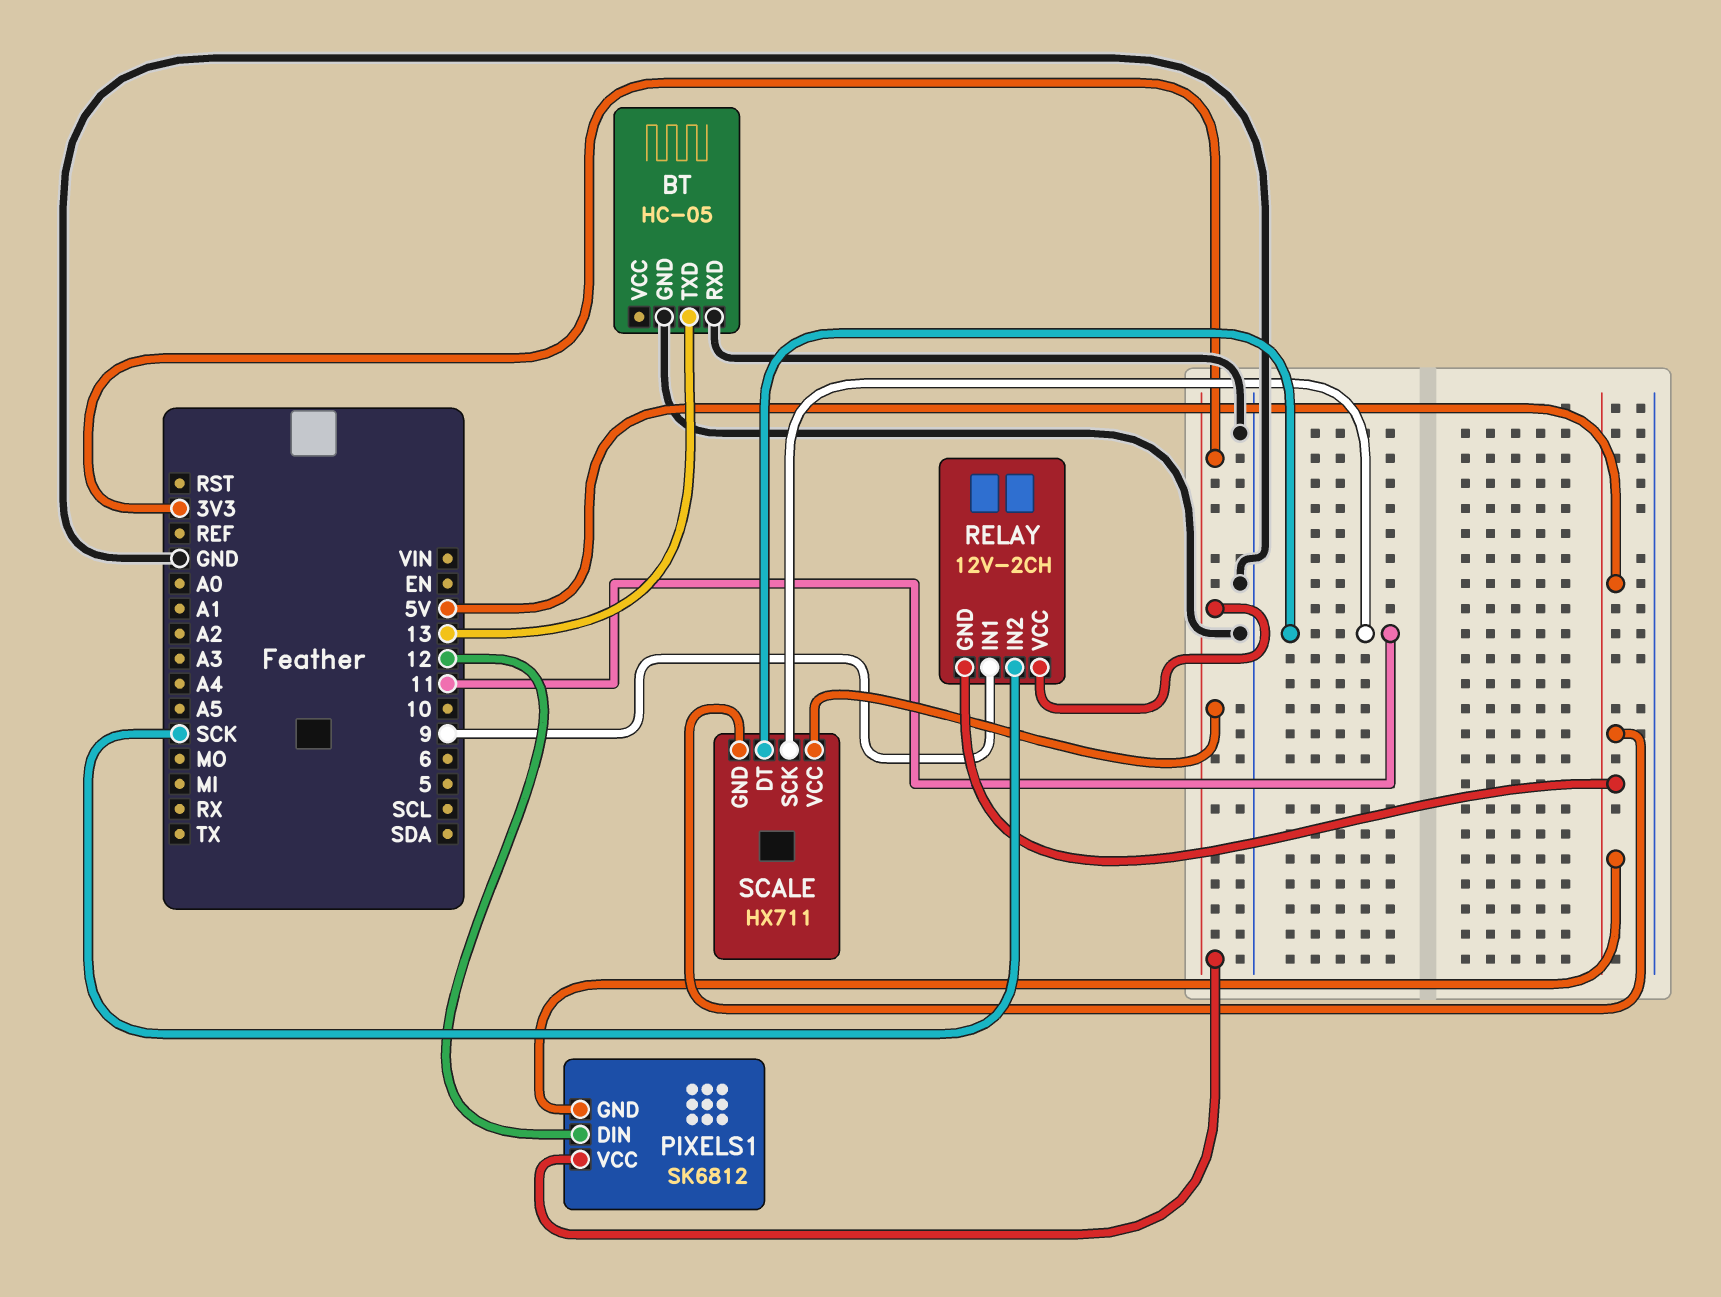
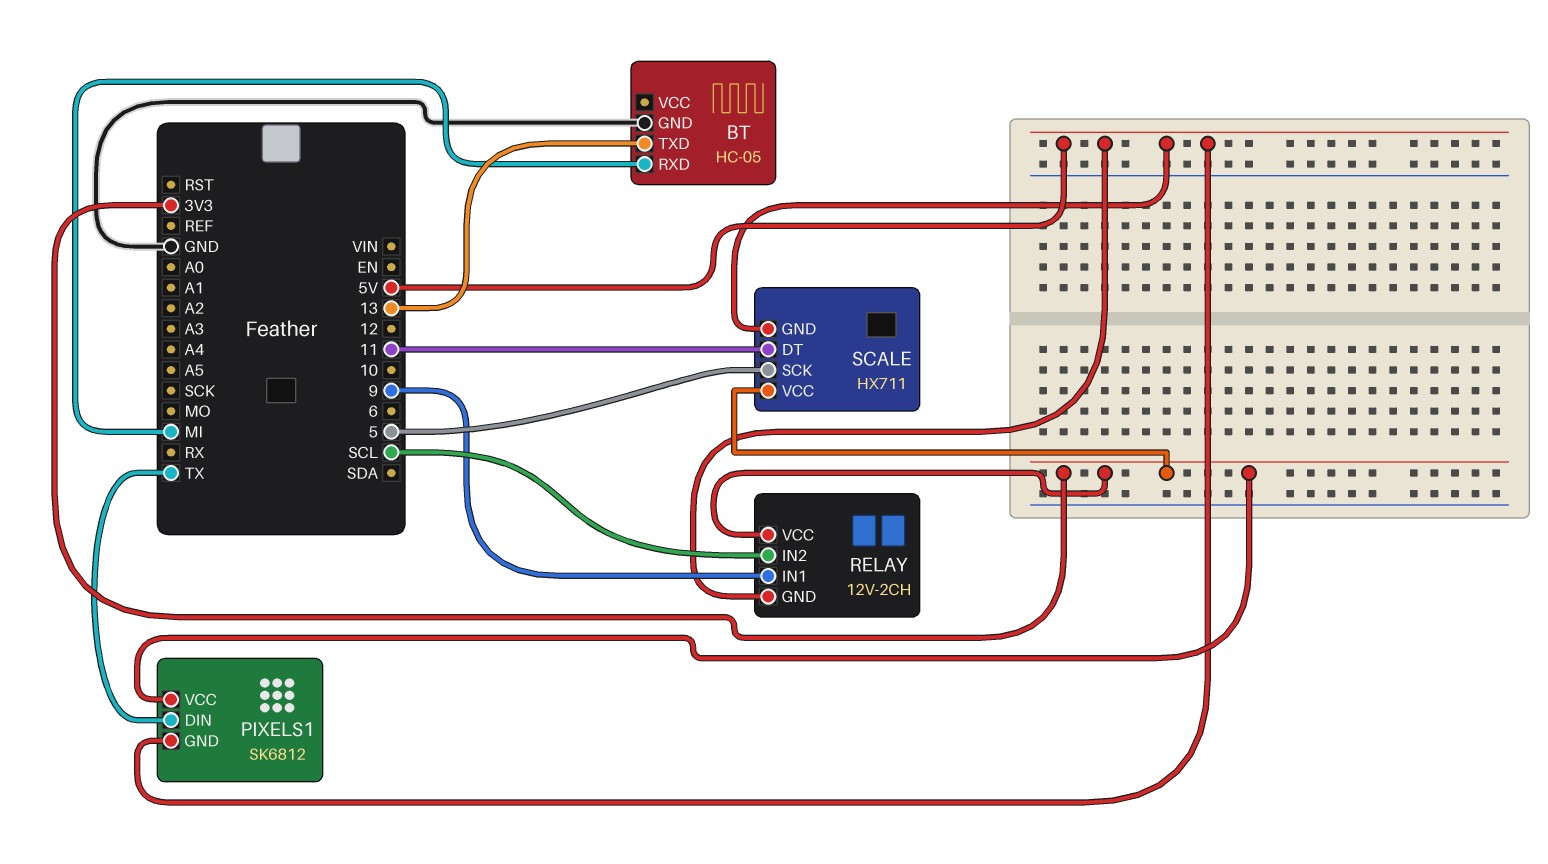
BT pin RXD: GND -> MI
PIXELS1 pin DIN: 12 -> TX
RELAY pin IN2: SCK -> SCL
SCALE pin SCK: 11 -> 5

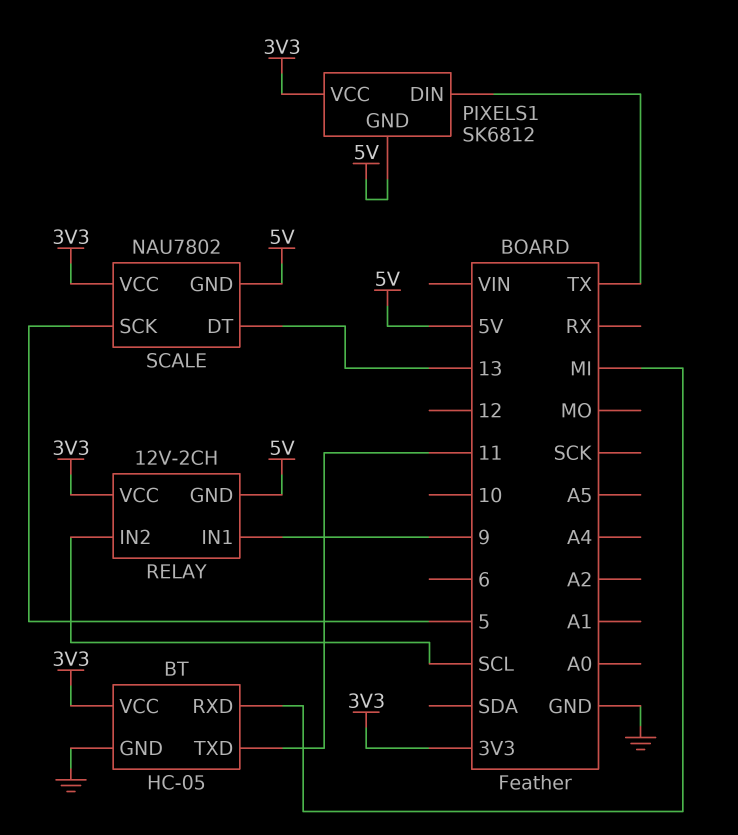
BT pin TXD: 13 -> 11
BT pin VCC: none -> 3V3
SCALE: HX711 -> NAU7802
SCALE pin DT: 11 -> 13

